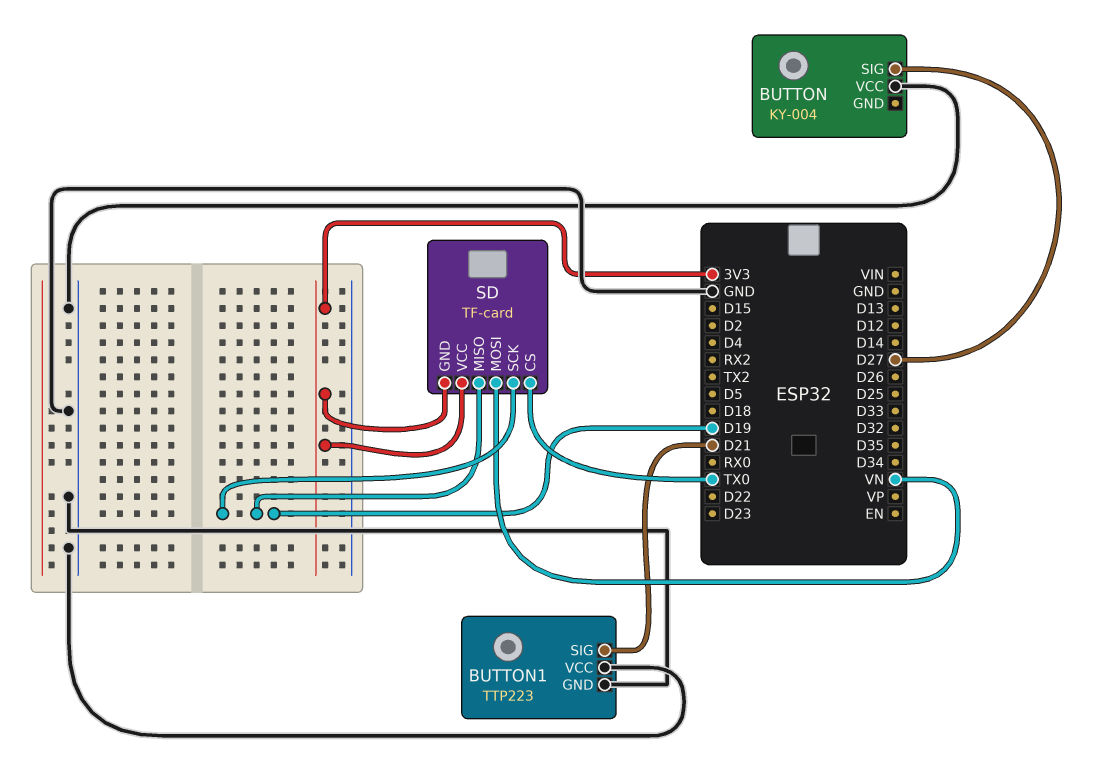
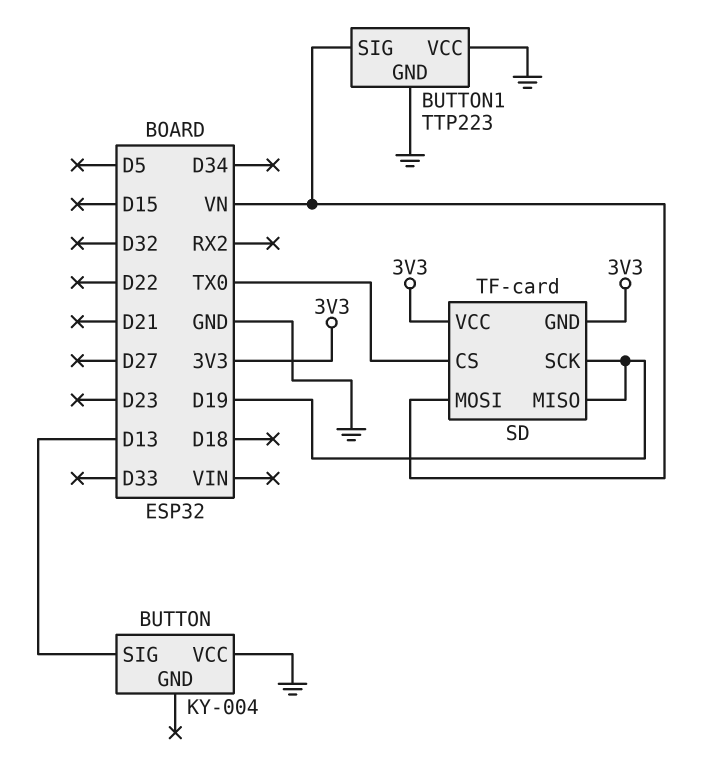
BUTTON pin SIG: D27 -> D13
BUTTON1 pin SIG: D21 -> VN

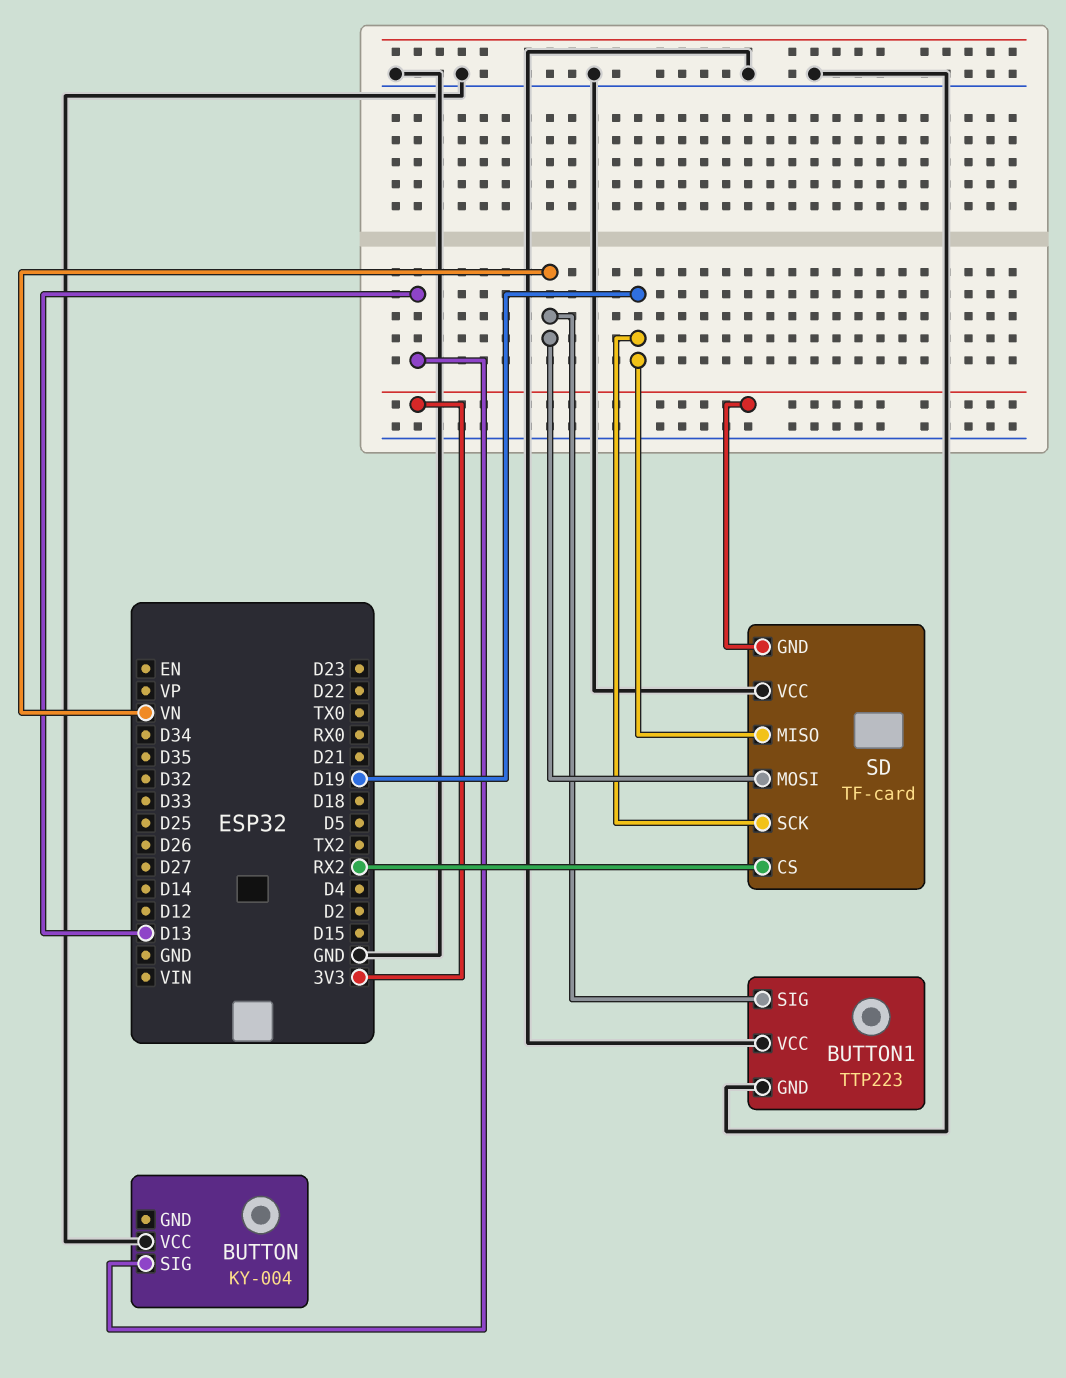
SD pin CS: TX0 -> RX2
SD pin VCC: 3V3 -> GND

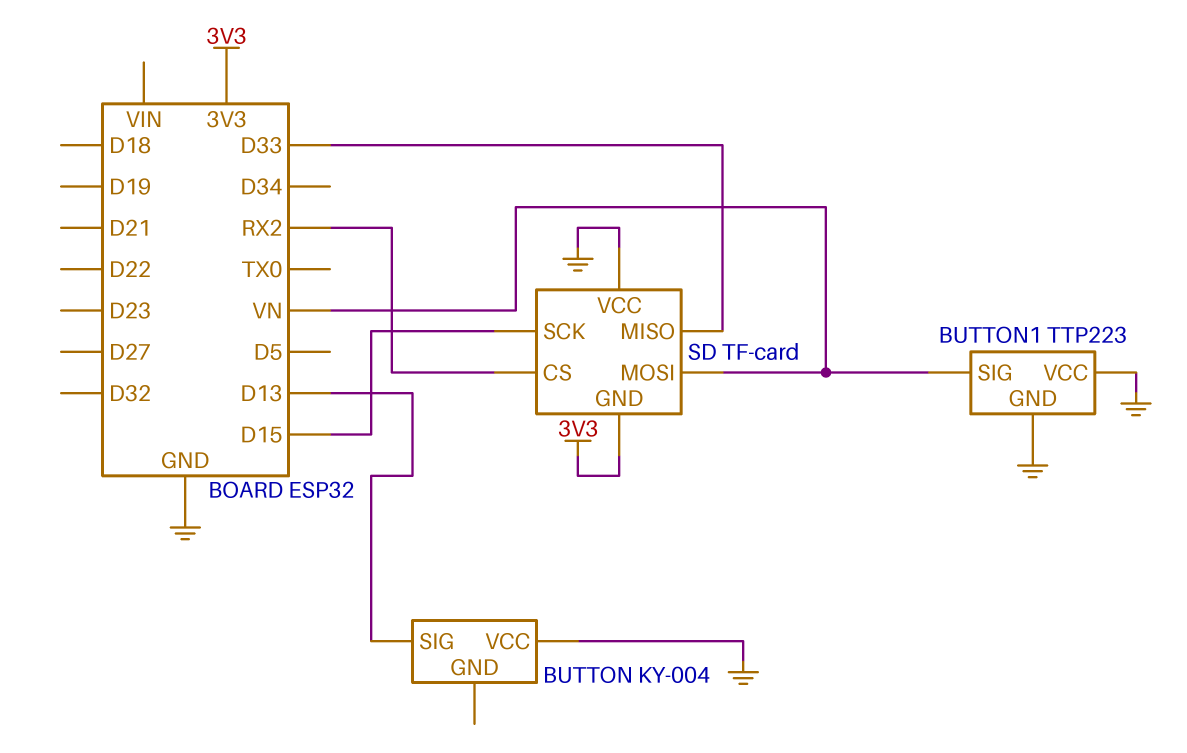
SD pin MISO: D19 -> D33
SD pin SCK: D19 -> D15

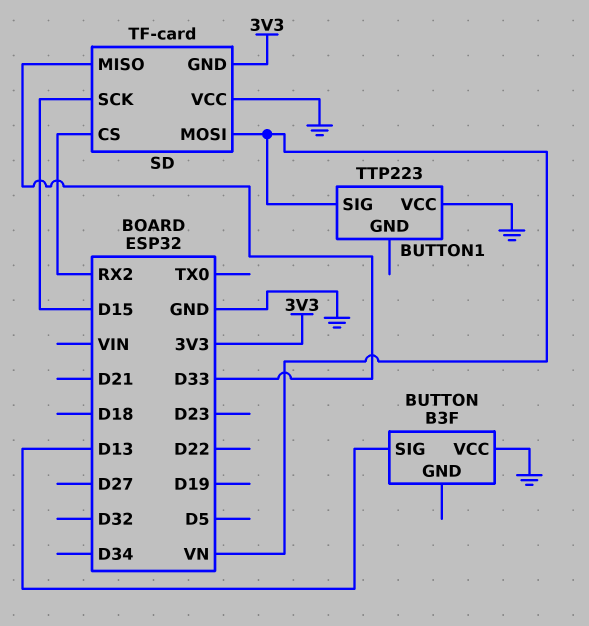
BUTTON: KY-004 -> B3F
BUTTON1 pin GND: GND -> none

